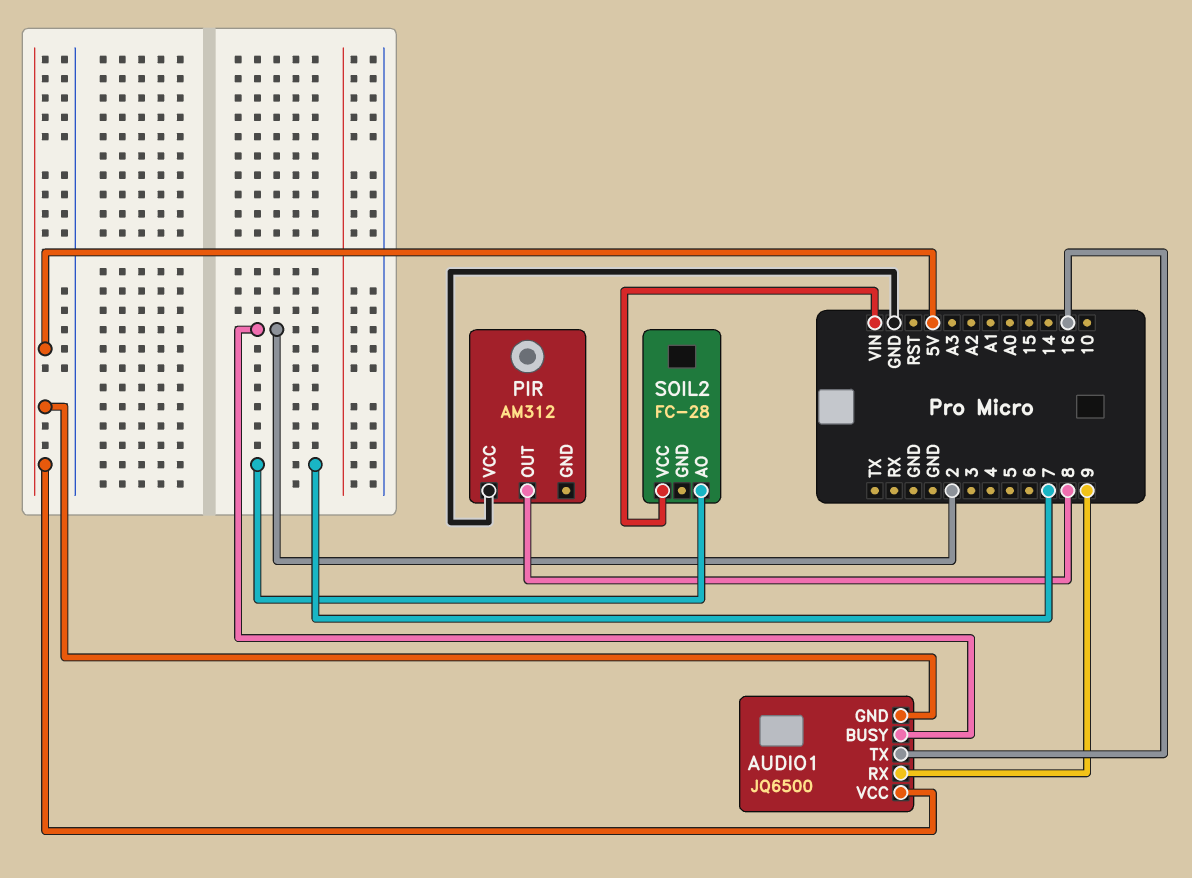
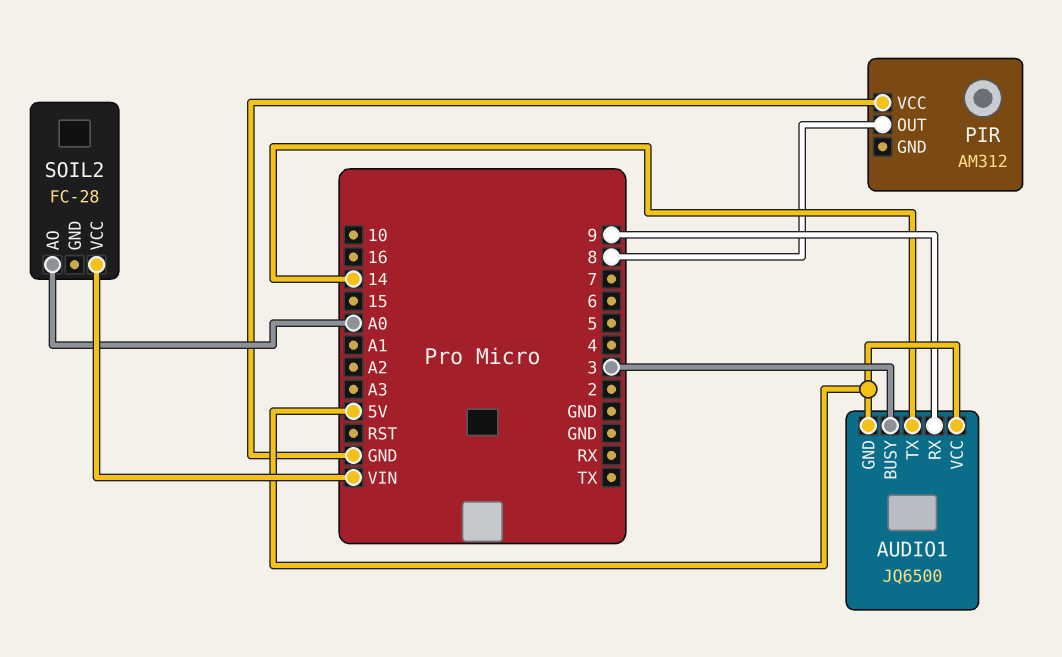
AUDIO1 pin BUSY: 2 -> 3
AUDIO1 pin TX: 16 -> 14
SOIL2 pin AO: 7 -> A0

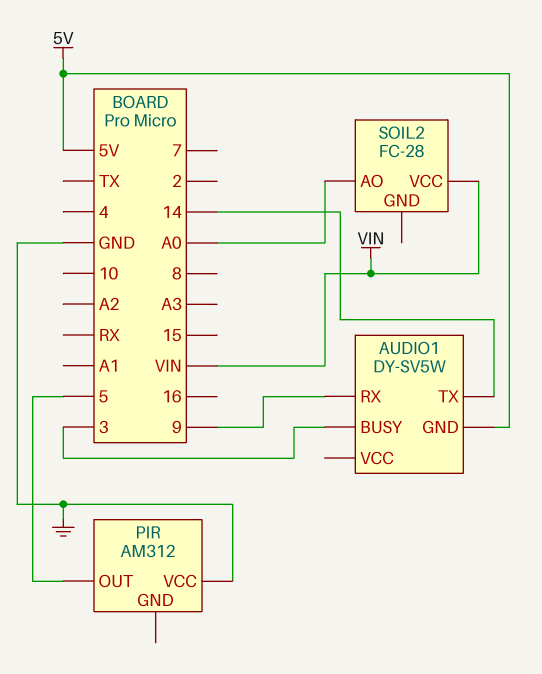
AUDIO1: JQ6500 -> DY-SV5W
AUDIO1 pin VCC: 5V -> none
PIR pin OUT: 8 -> 5

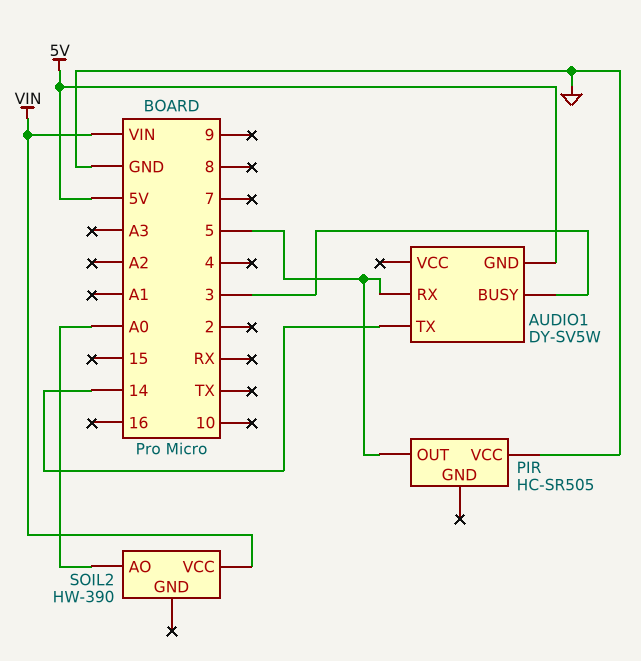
AUDIO1 pin RX: 9 -> 5
PIR: AM312 -> HC-SR505
SOIL2: FC-28 -> HW-390

